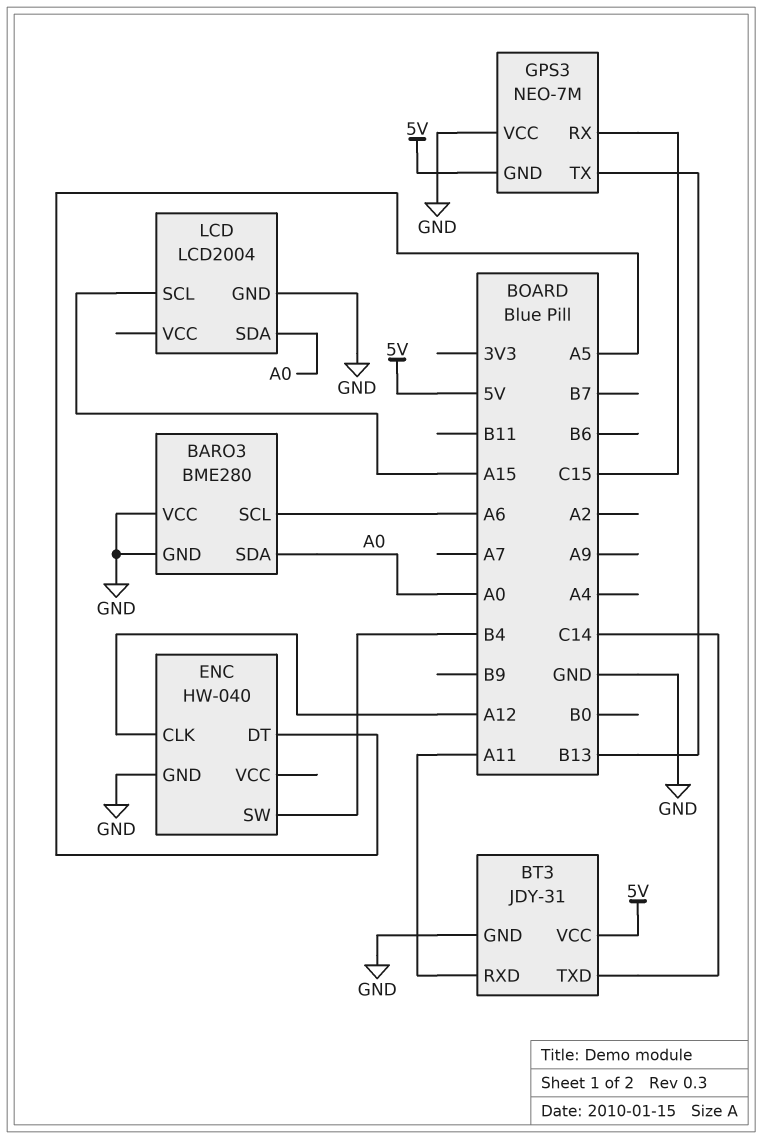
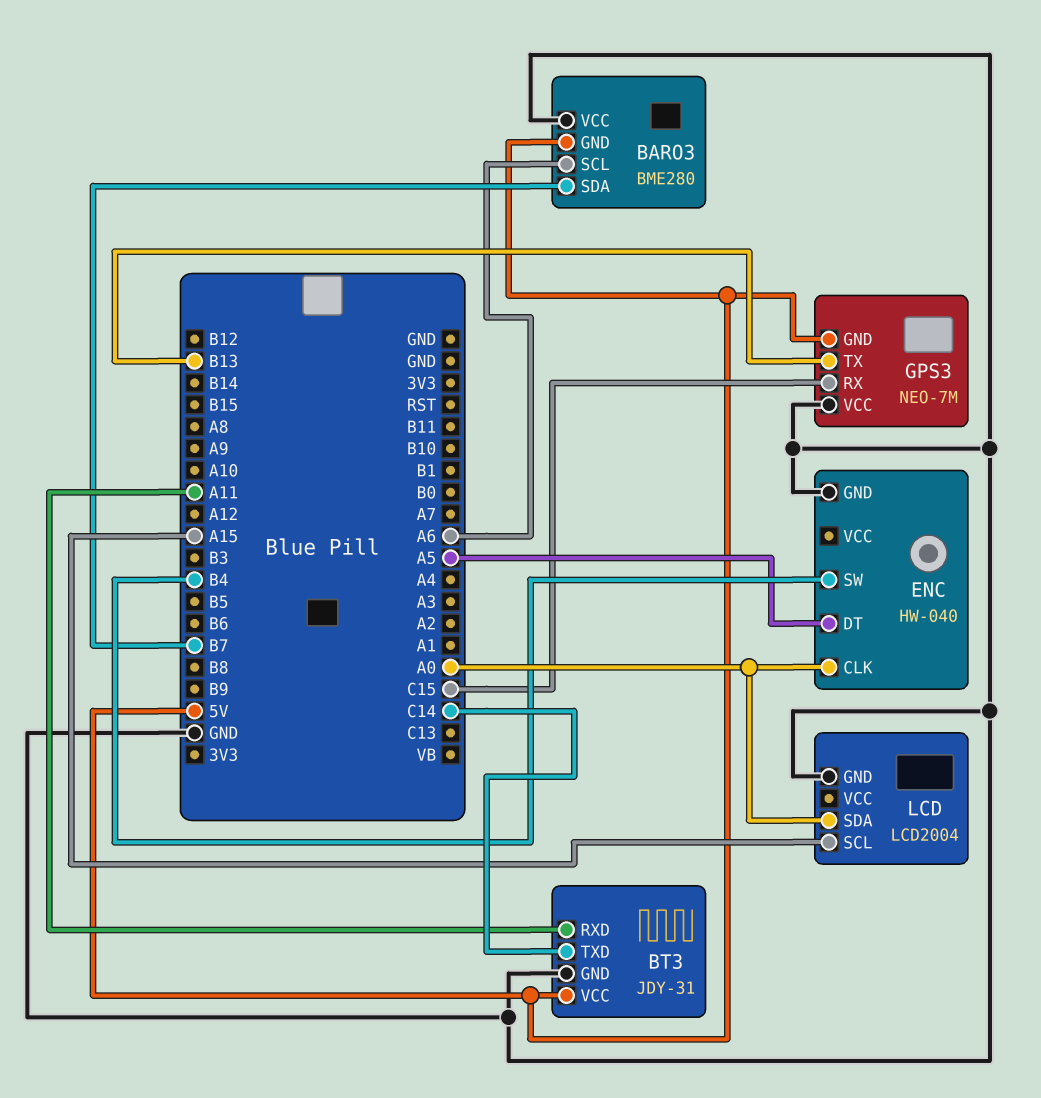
BARO3 pin GND: GND -> 5V
BARO3 pin SDA: A0 -> B7
ENC pin CLK: A12 -> A0

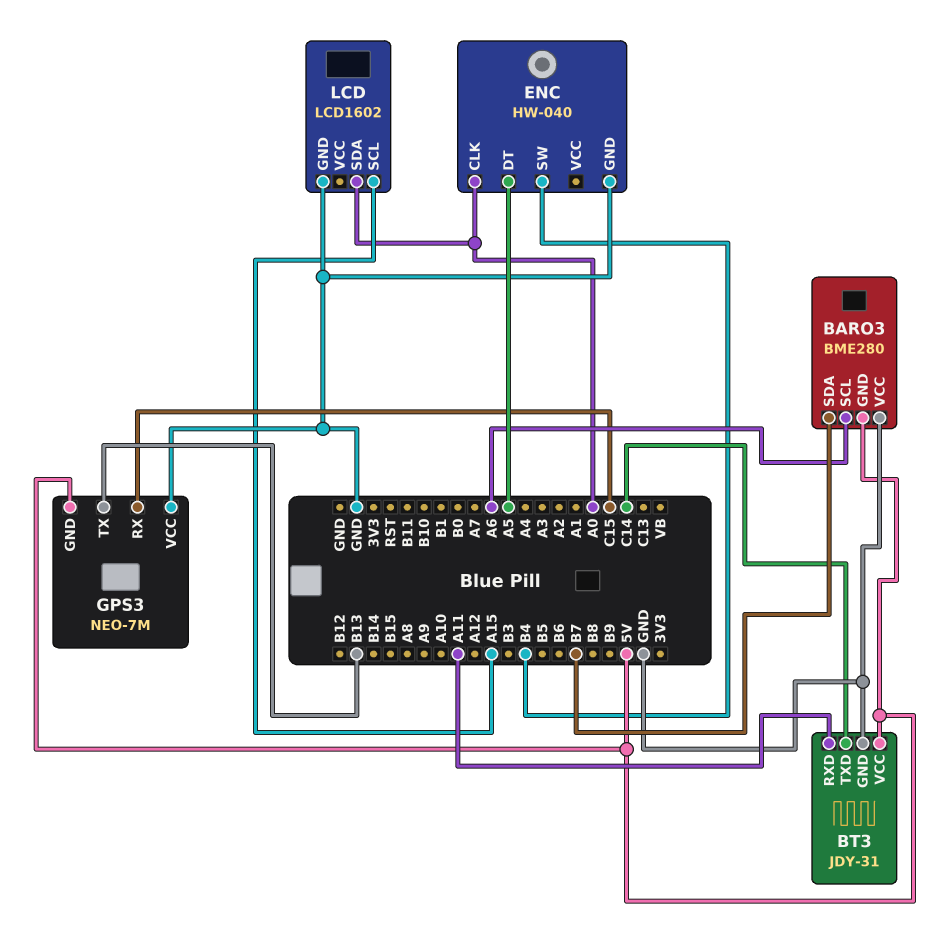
LCD: LCD2004 -> LCD1602

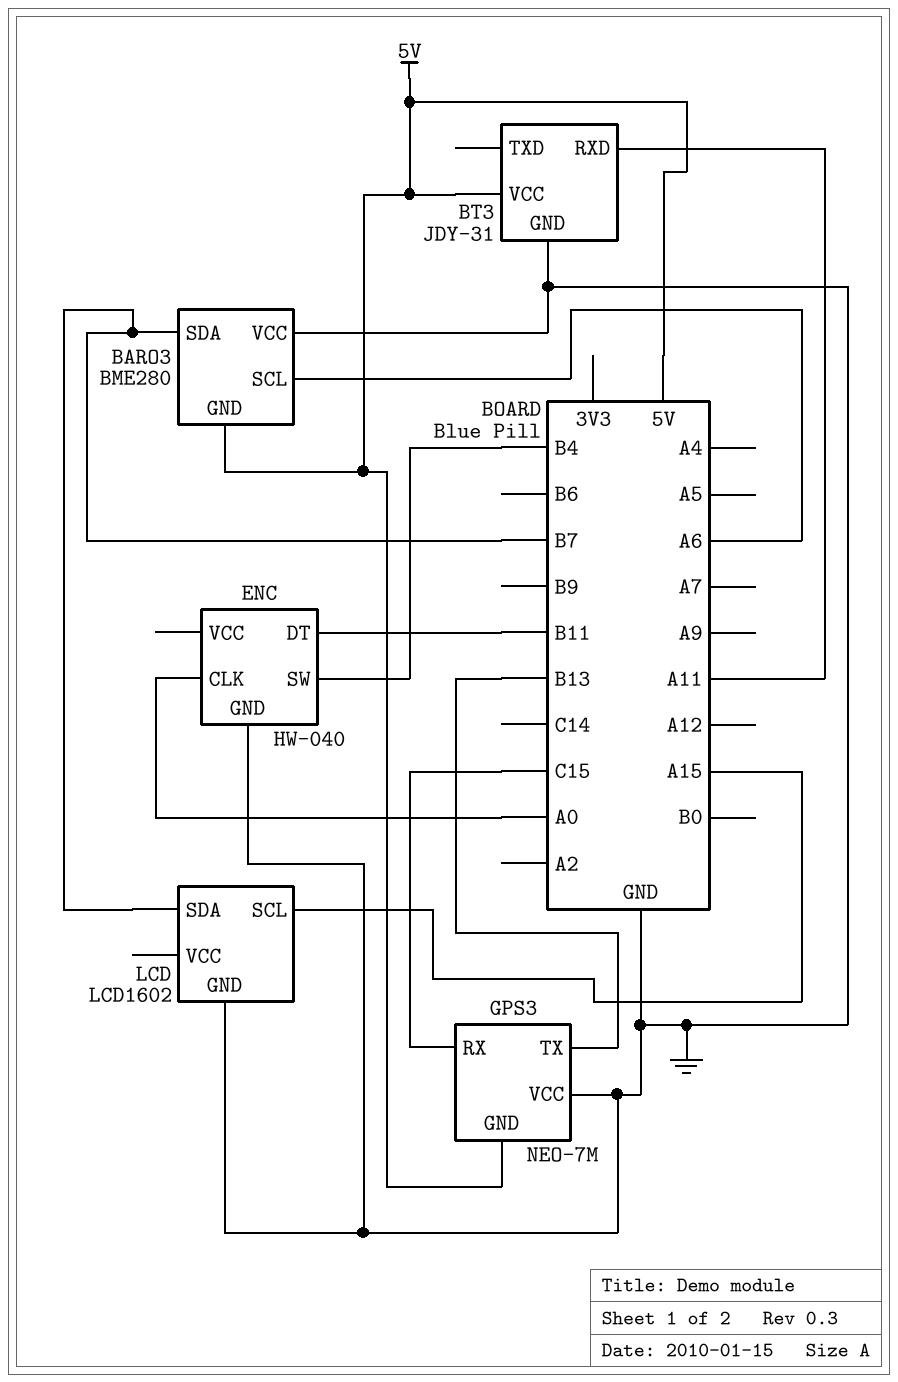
BT3 pin TXD: C14 -> none
ENC pin DT: A5 -> B11
LCD pin SDA: A0 -> B7

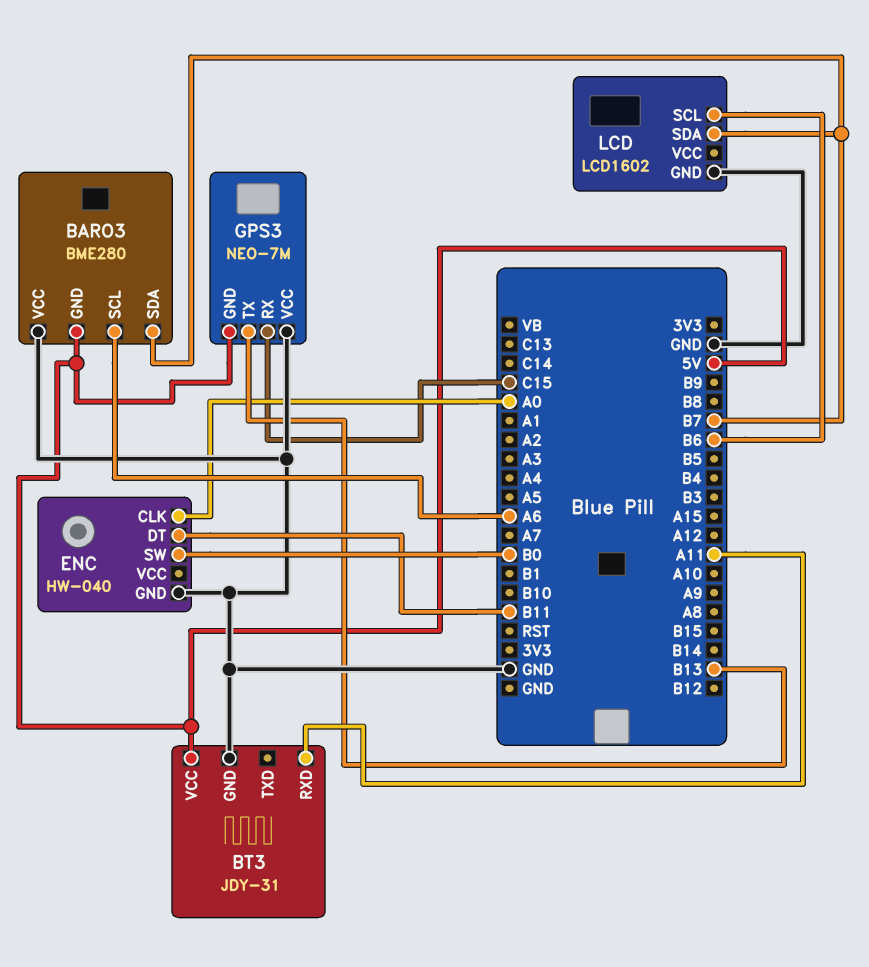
ENC pin SW: B4 -> B0
LCD pin SCL: A15 -> B6

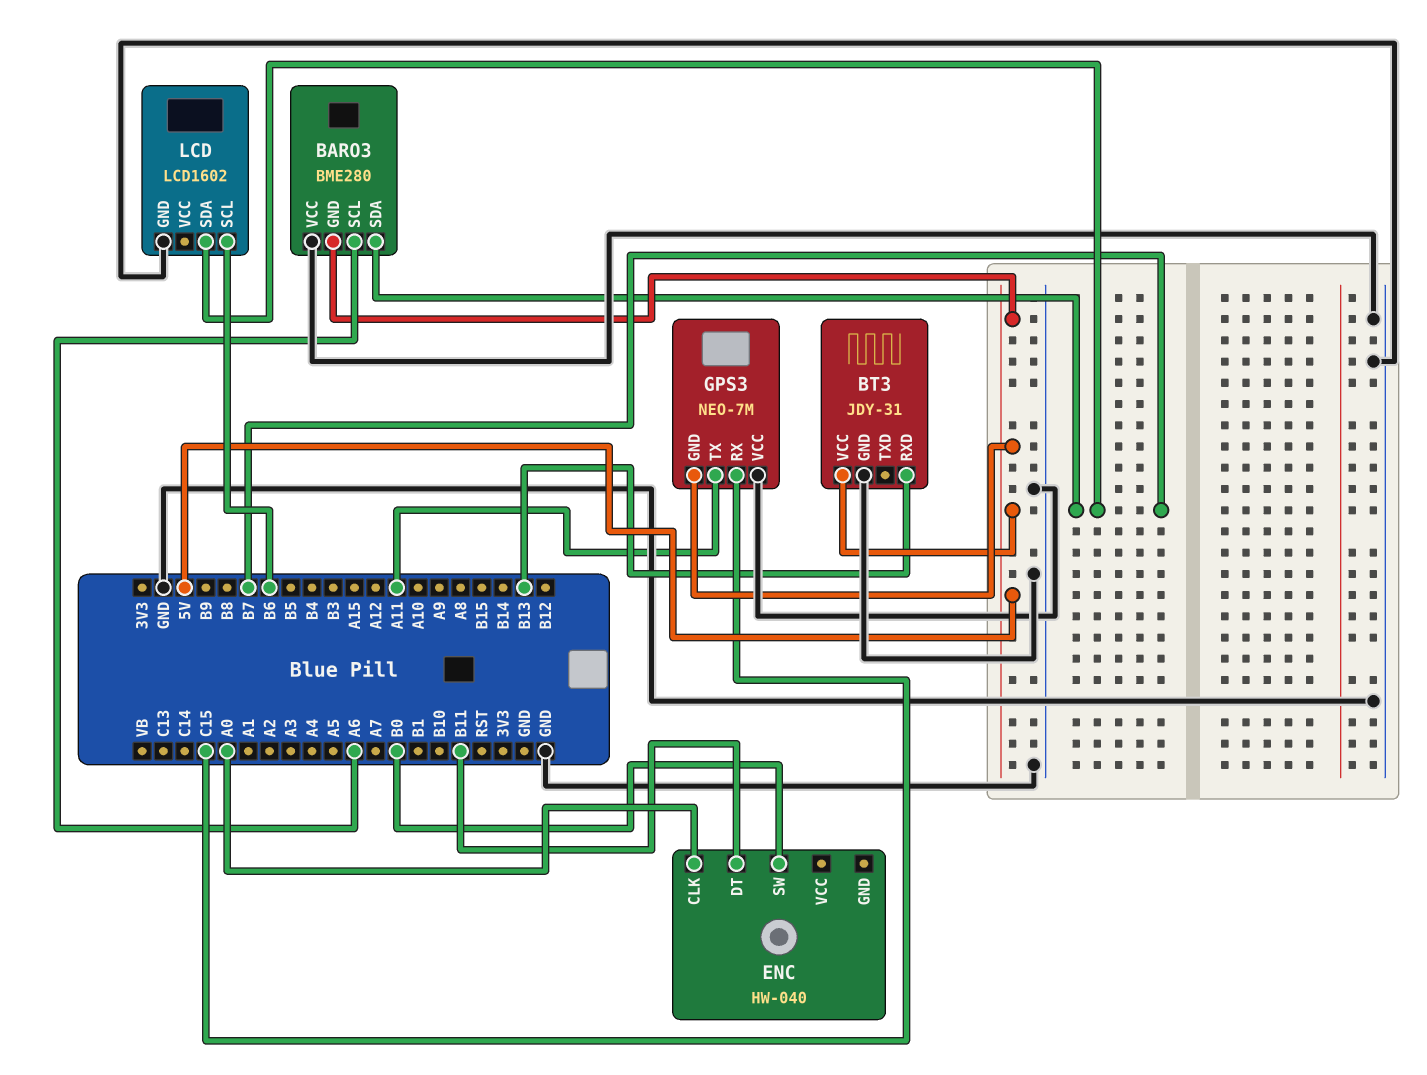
BT3 pin RXD: A11 -> B13
ENC pin GND: GND -> none
GPS3 pin TX: B13 -> A11

